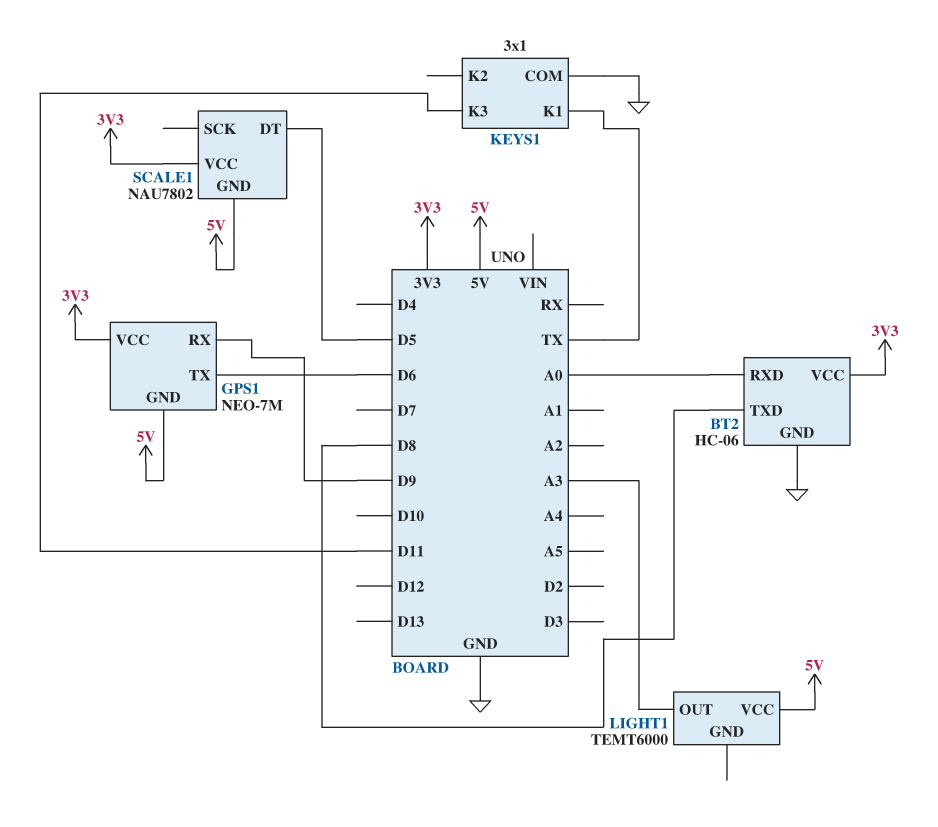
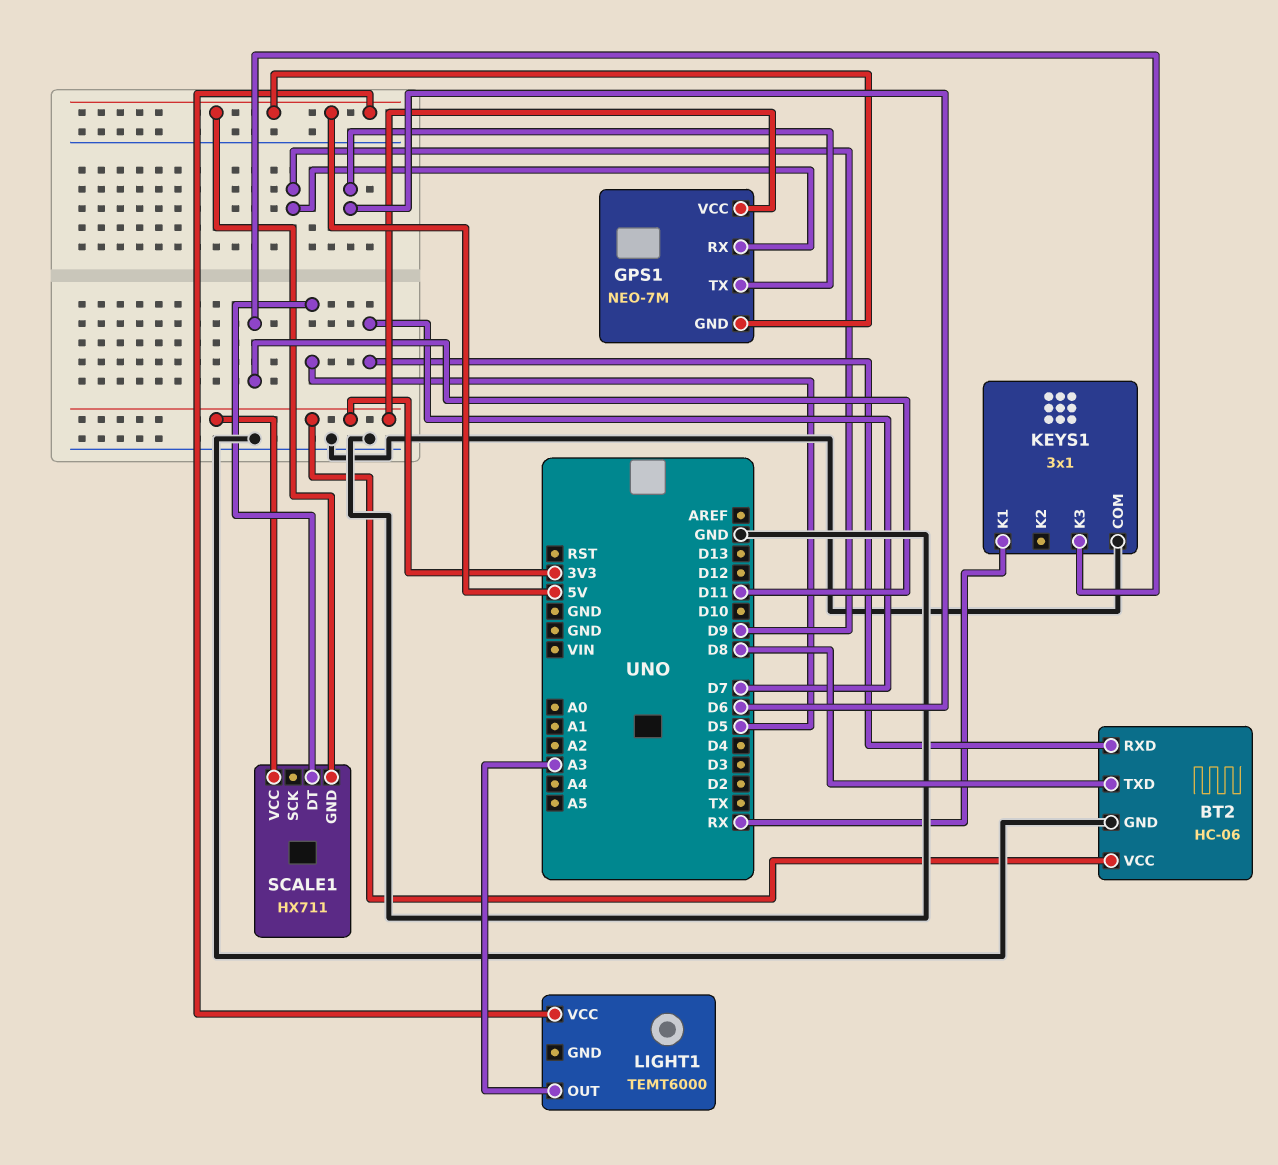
BT2 pin RXD: A0 -> D7
KEYS1 pin K1: TX -> RX
SCALE1: NAU7802 -> HX711

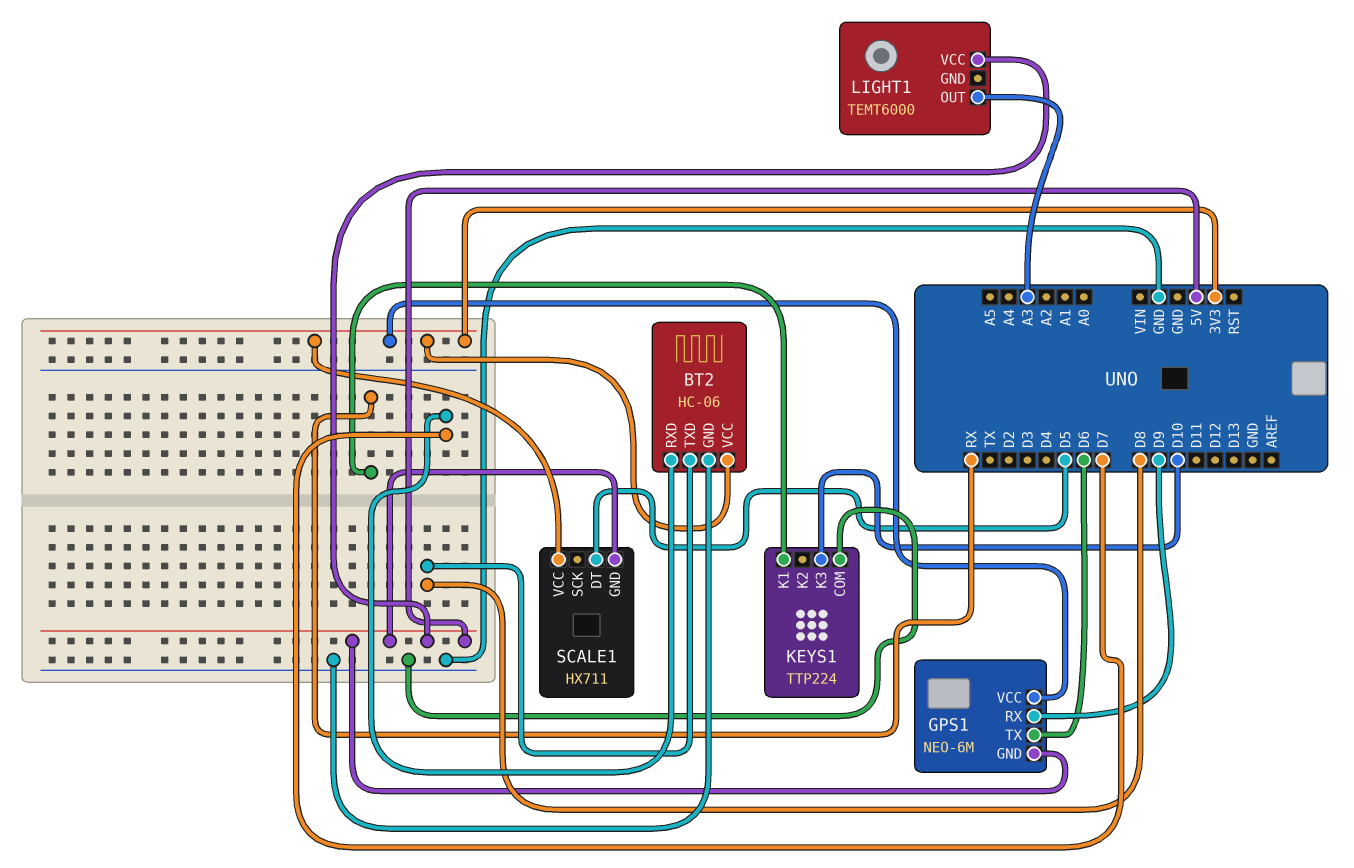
GPS1: NEO-7M -> NEO-6M
KEYS1: 3x1 -> TTP224
KEYS1 pin K3: D11 -> D10

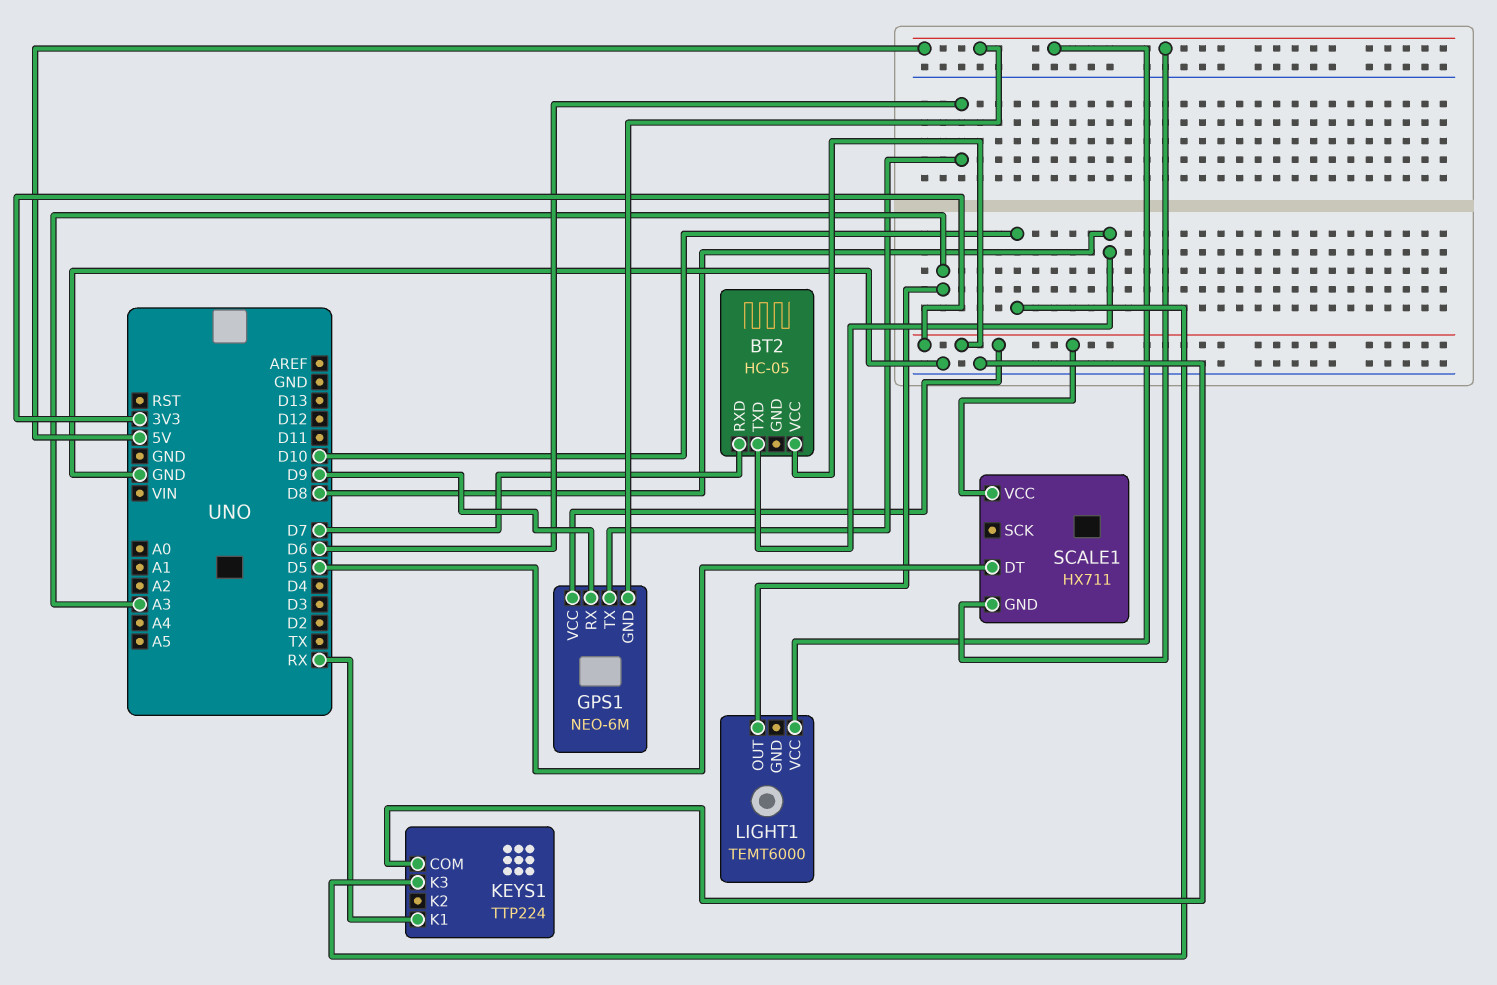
BT2: HC-06 -> HC-05
BT2 pin GND: GND -> none

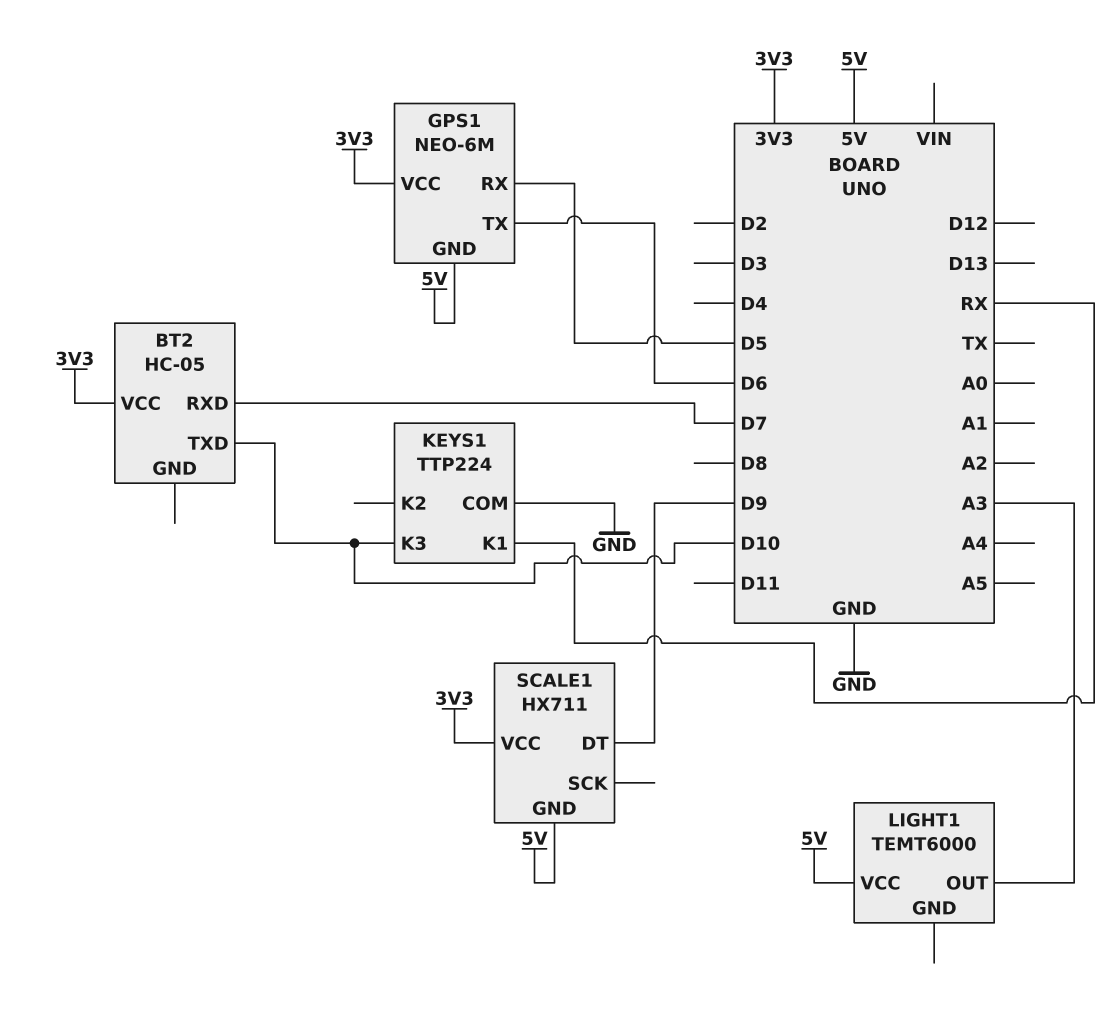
BT2 pin TXD: D8 -> D10
GPS1 pin RX: D9 -> D5
SCALE1 pin DT: D5 -> D9

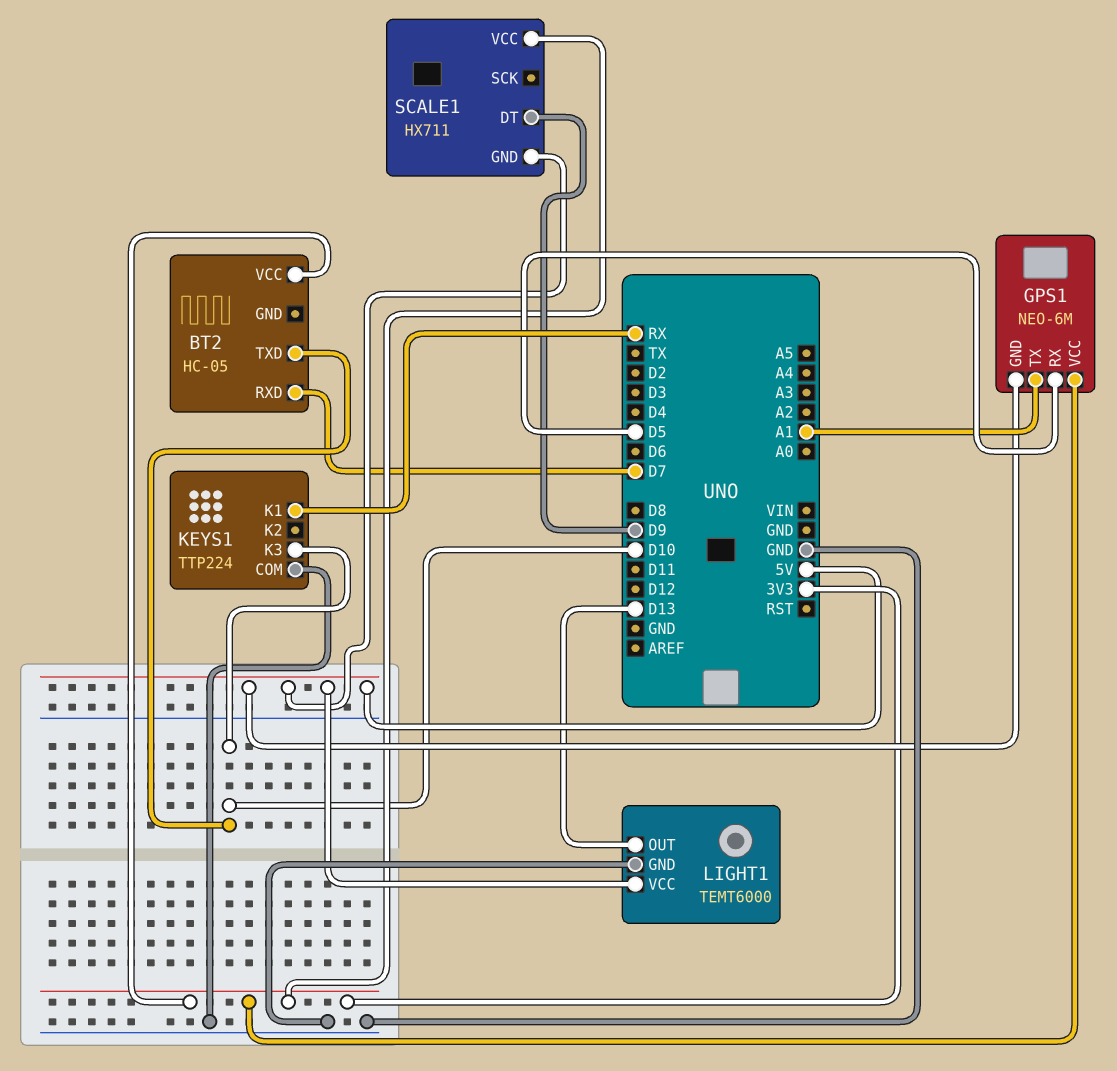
GPS1 pin TX: D6 -> A1
LIGHT1 pin GND: none -> GND
LIGHT1 pin OUT: A3 -> D13

